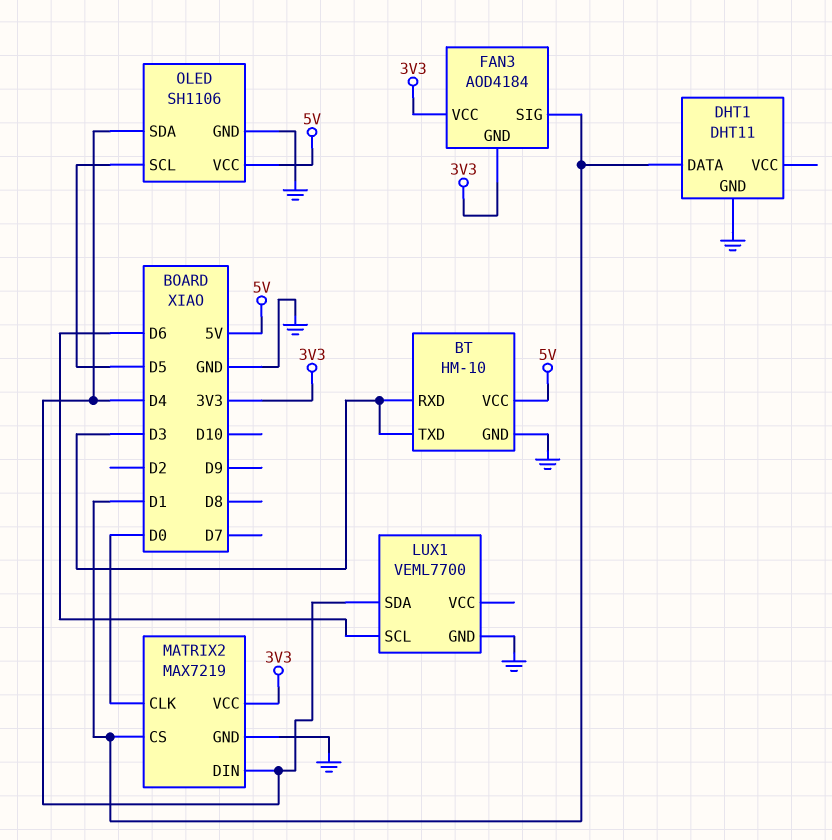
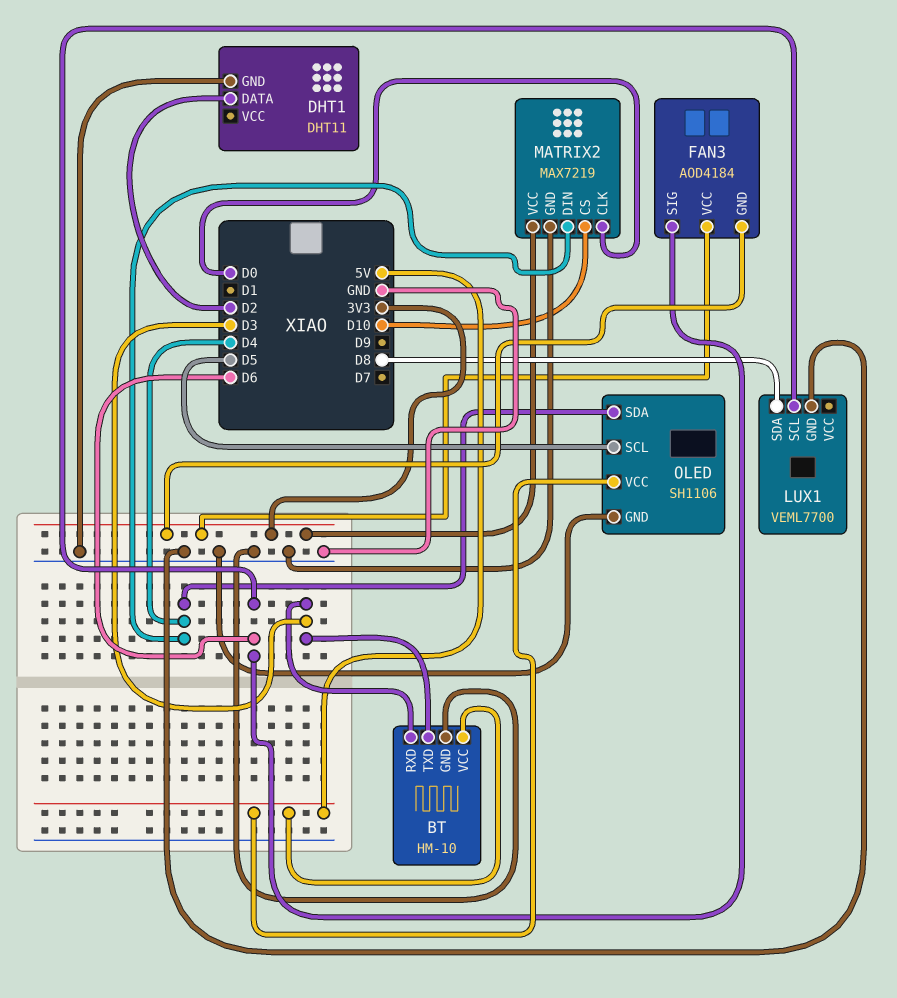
DHT1 pin DATA: D1 -> D2
FAN3 pin SIG: D1 -> D6
LUX1 pin SDA: D4 -> D8
MATRIX2 pin CS: D1 -> D10

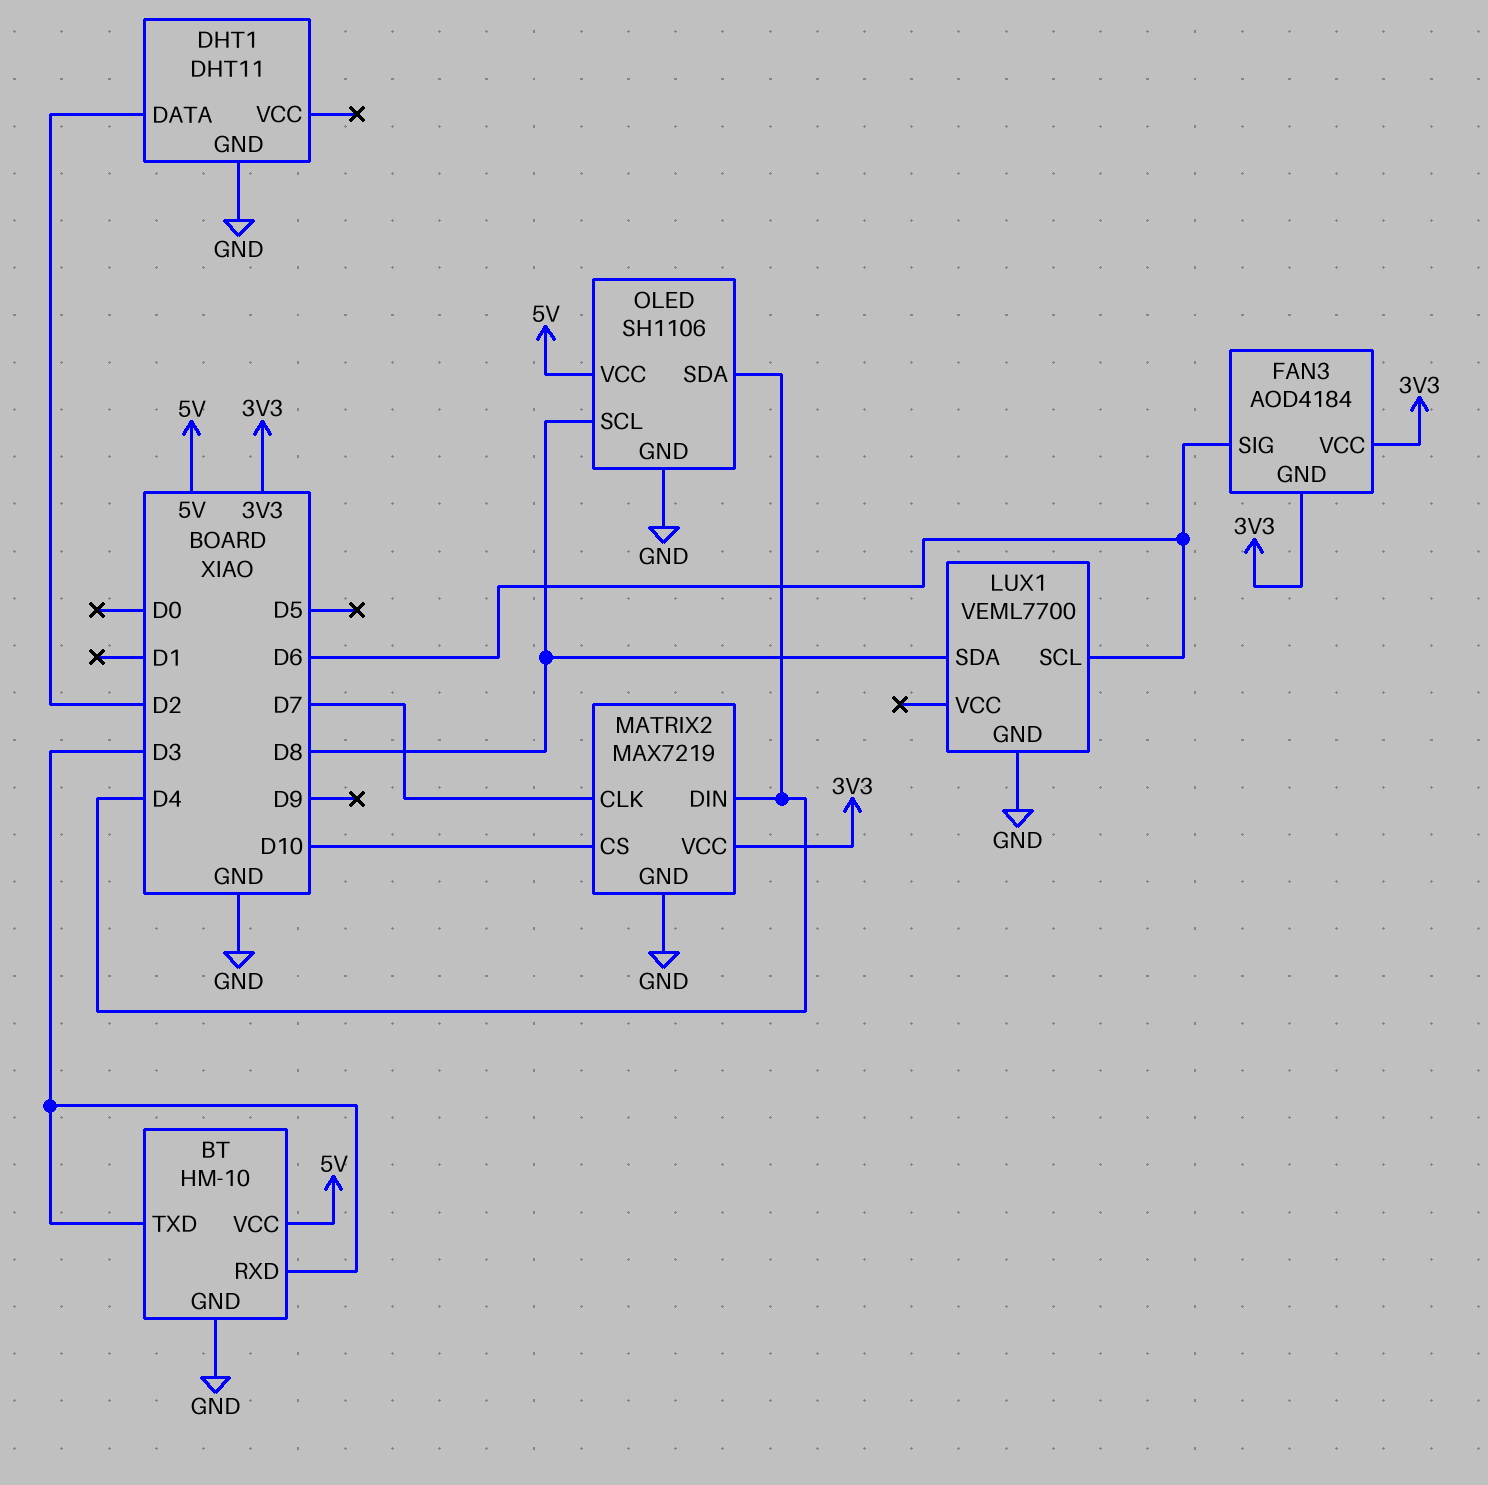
MATRIX2 pin CLK: D0 -> D7
OLED pin SCL: D5 -> D8

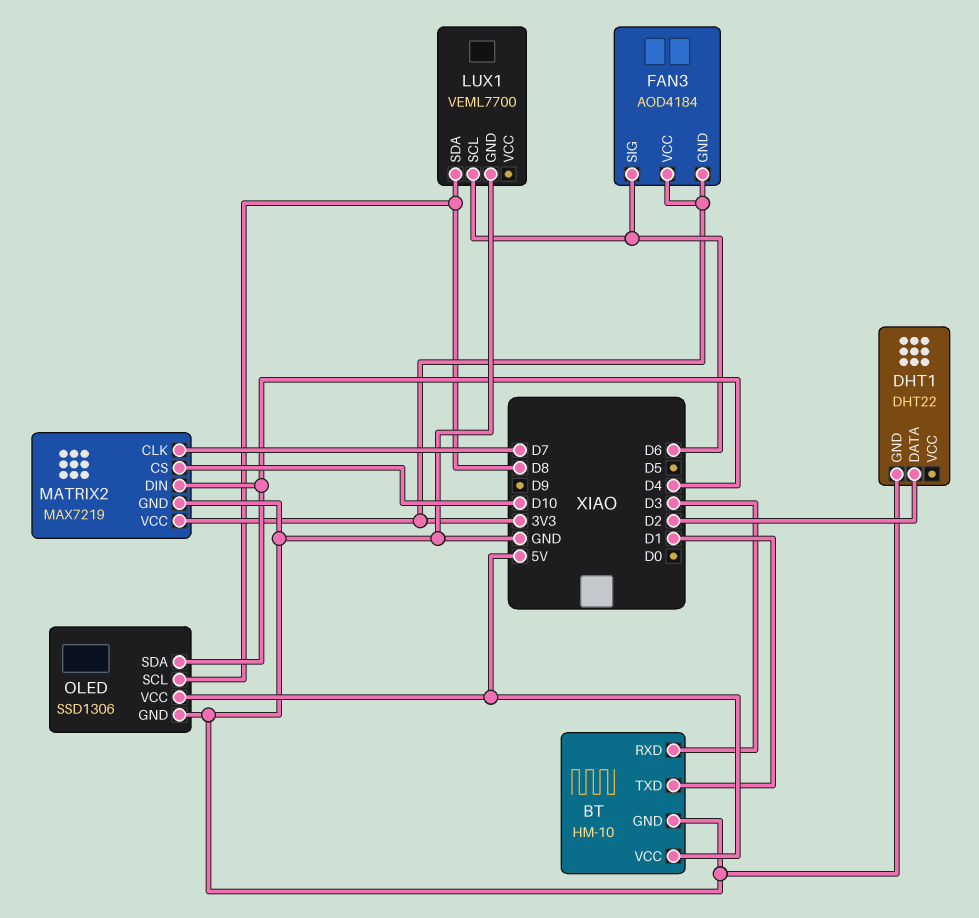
BT pin TXD: D3 -> D1
DHT1: DHT11 -> DHT22
OLED: SH1106 -> SSD1306

